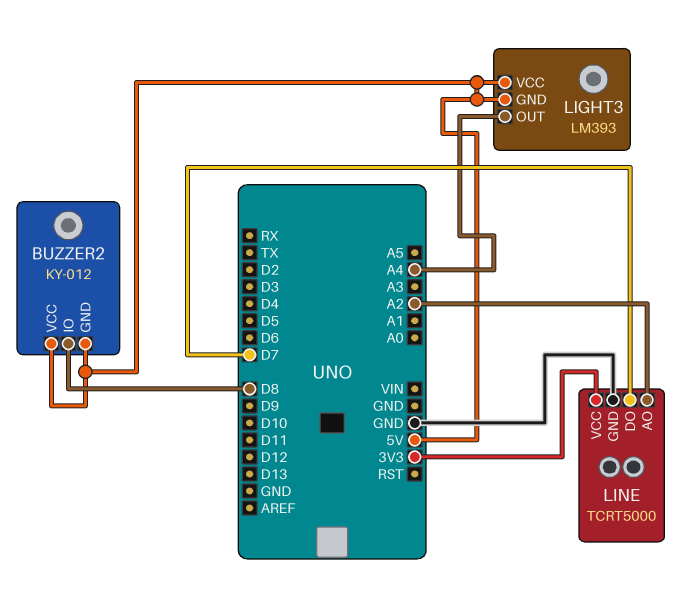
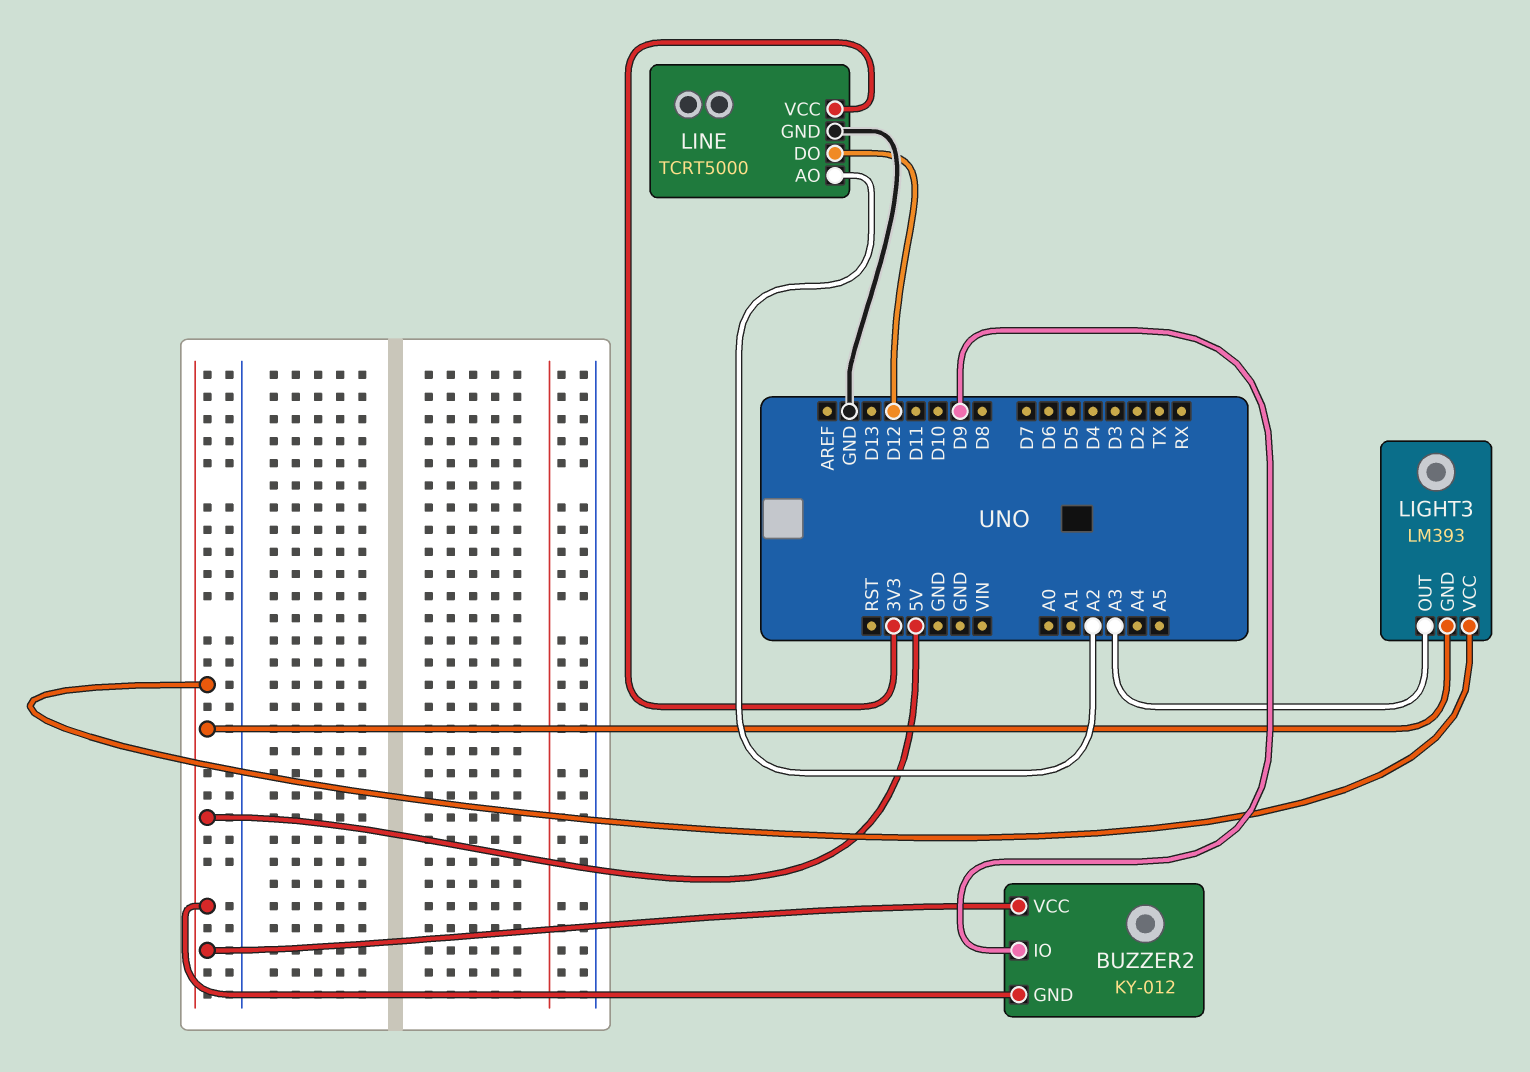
BUZZER2 pin IO: D8 -> D9
LIGHT3 pin OUT: A4 -> A3
LINE pin DO: D7 -> D12

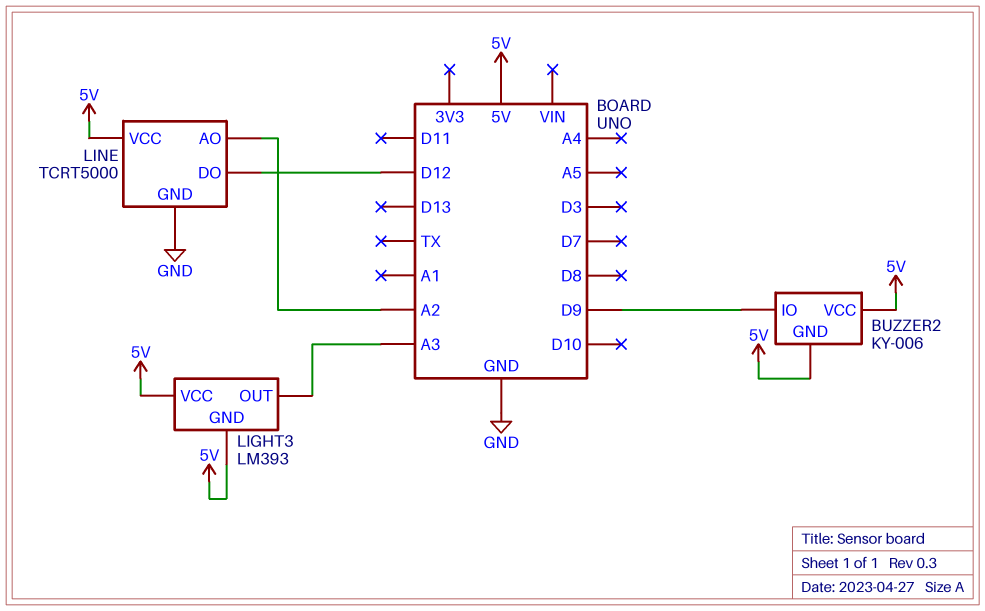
BUZZER2: KY-012 -> KY-006
LINE pin VCC: 3V3 -> 5V

